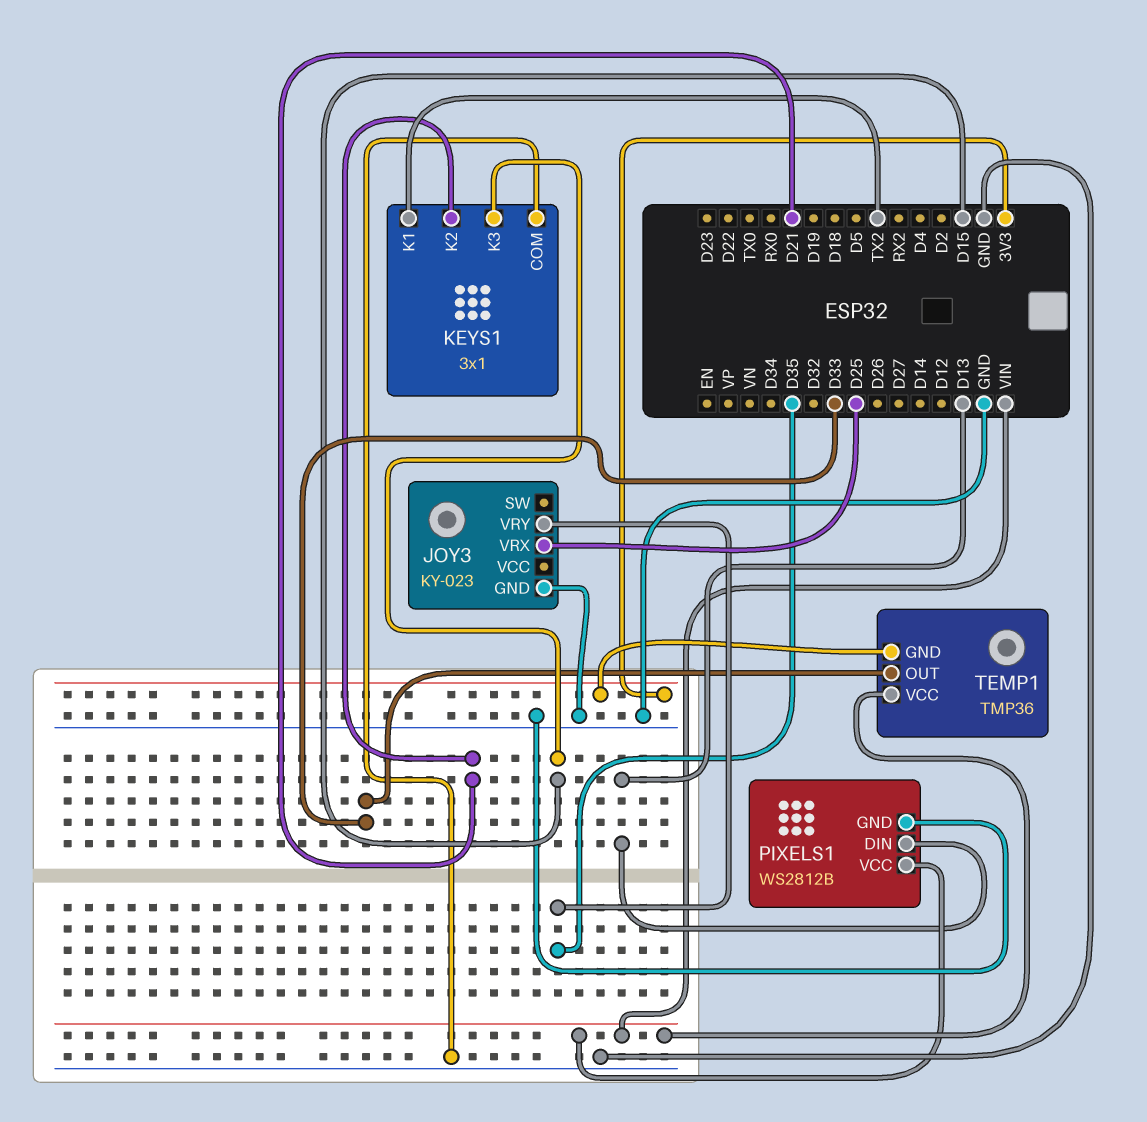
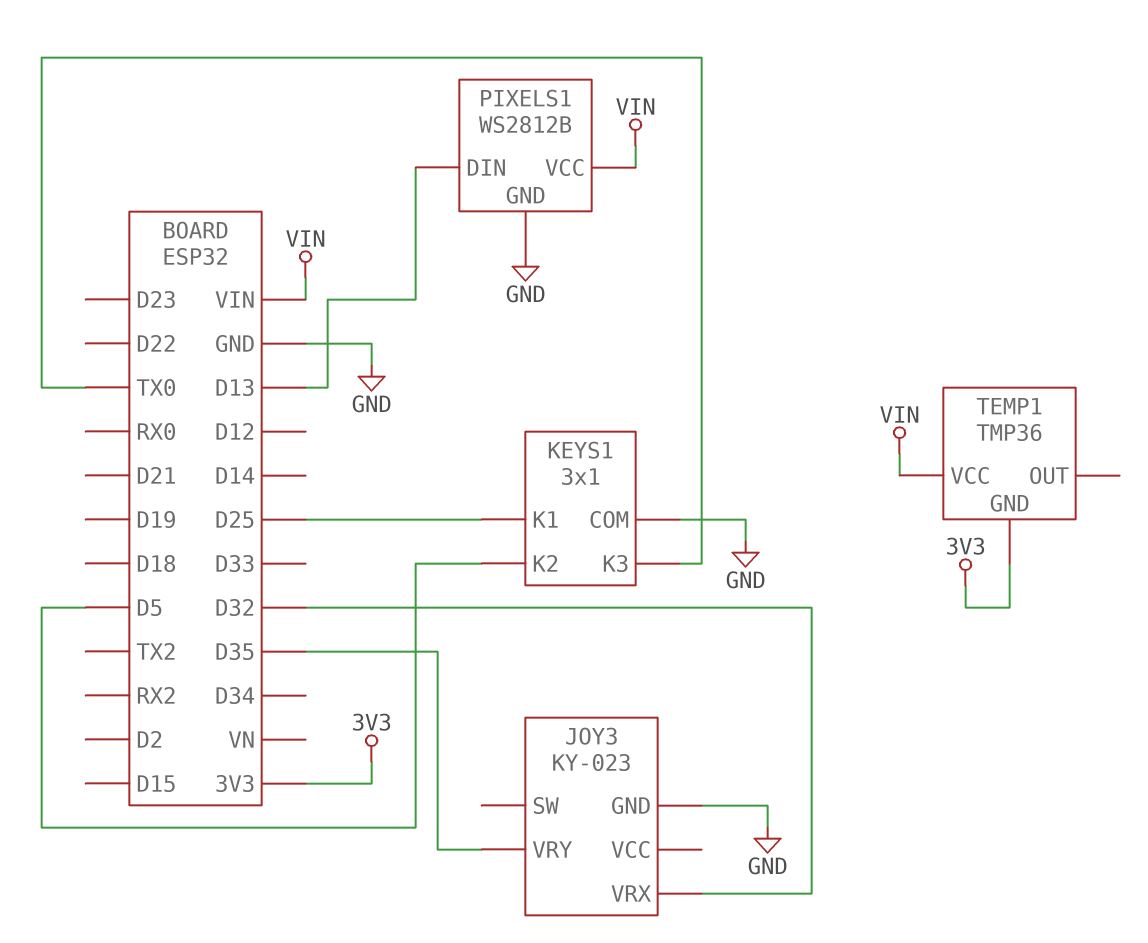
JOY3 pin VRX: D25 -> D32
KEYS1 pin K1: TX2 -> D25
KEYS1 pin K2: D21 -> D5
KEYS1 pin K3: D15 -> TX0
TEMP1 pin OUT: D33 -> none

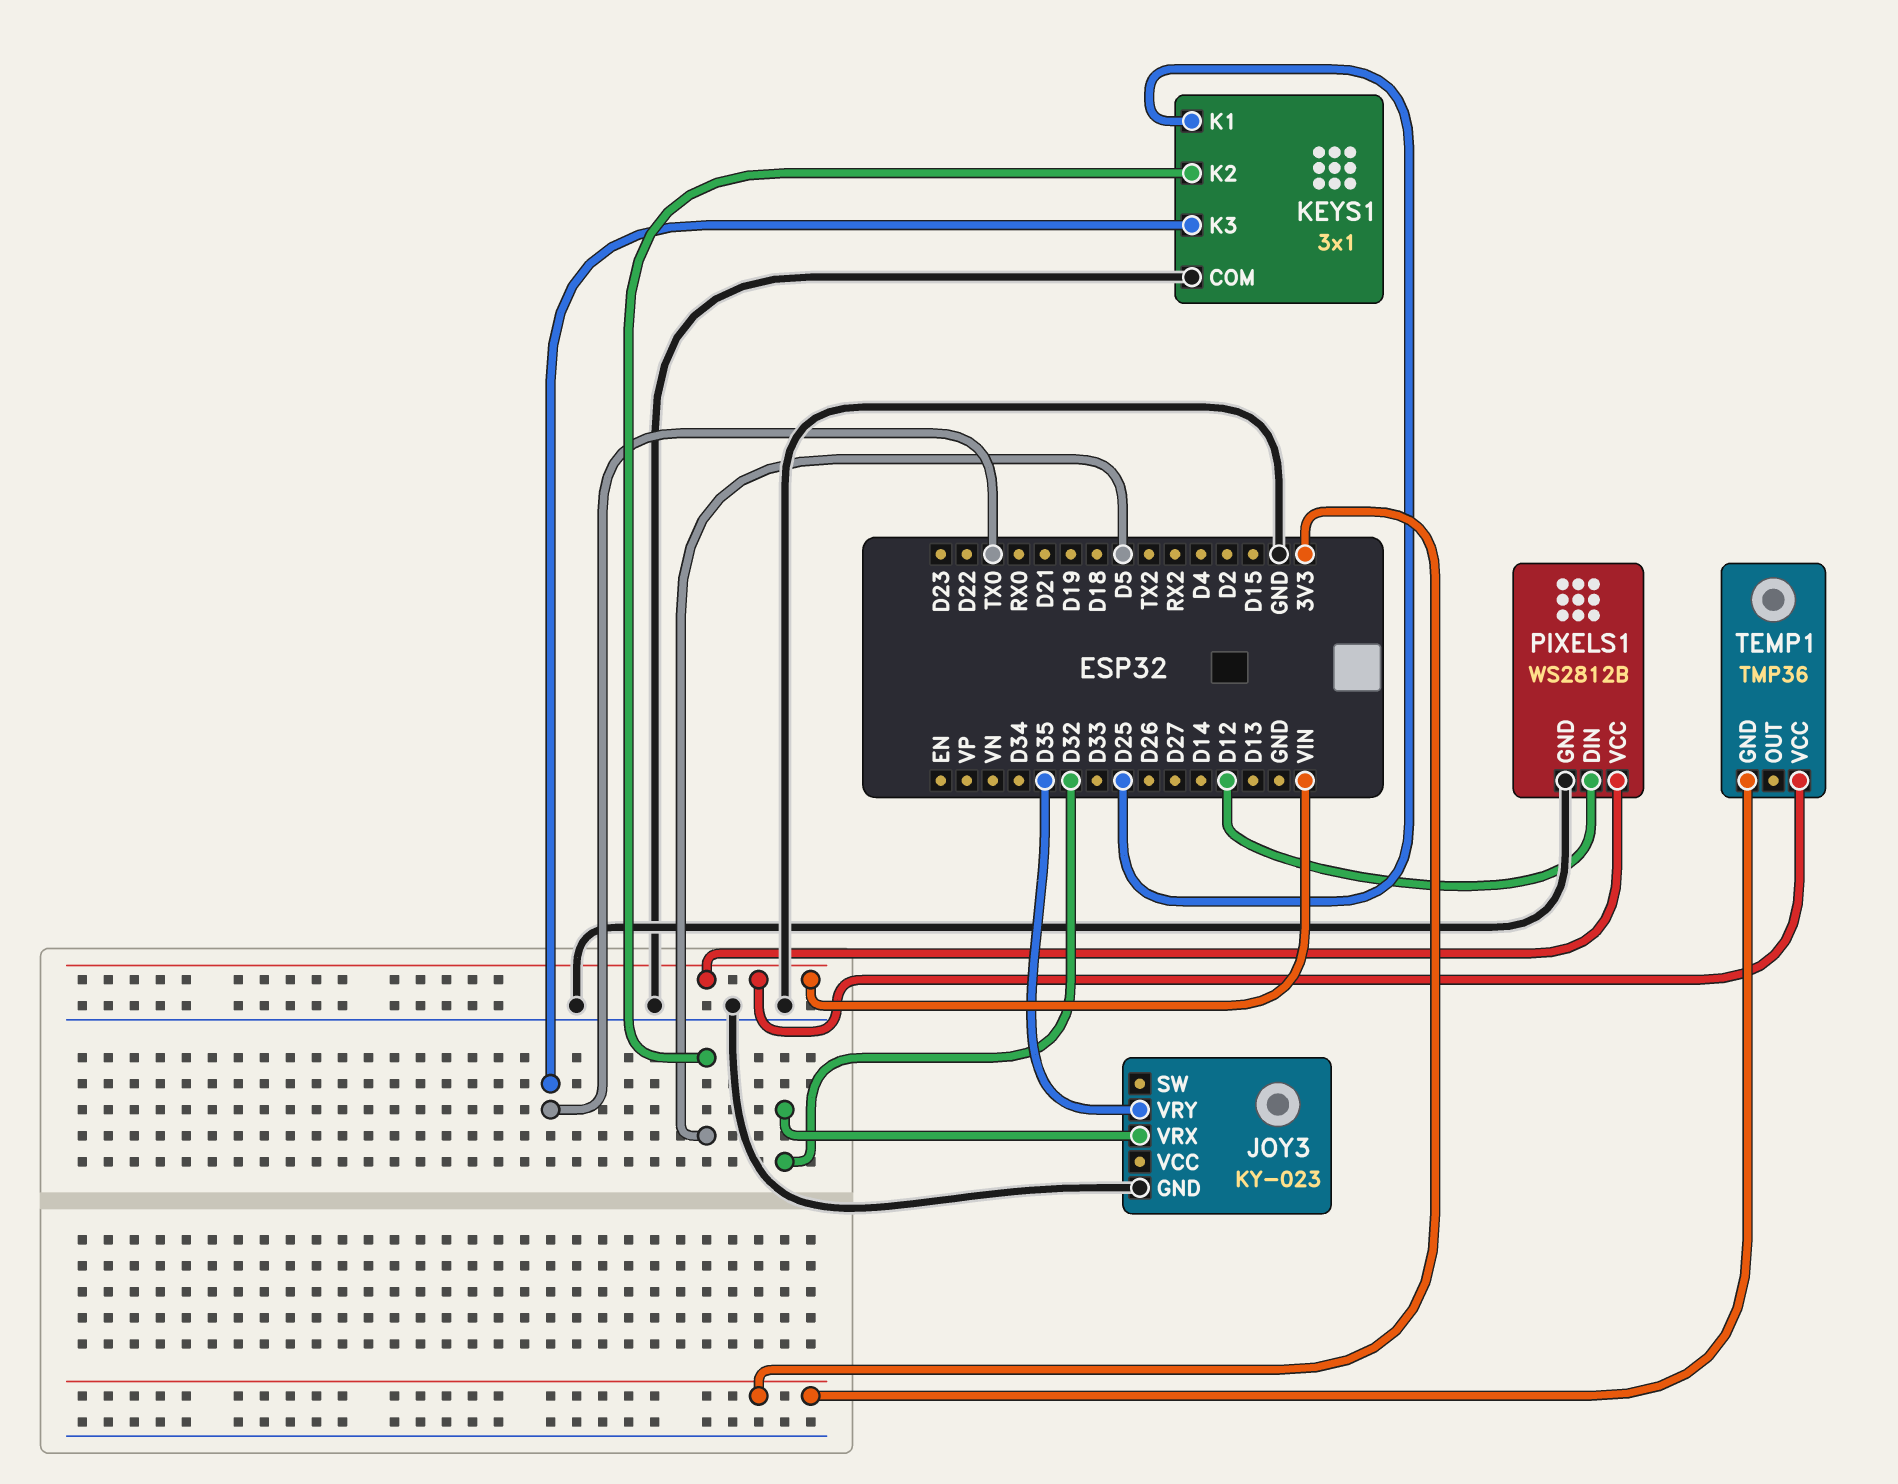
PIXELS1 pin DIN: D13 -> D12

